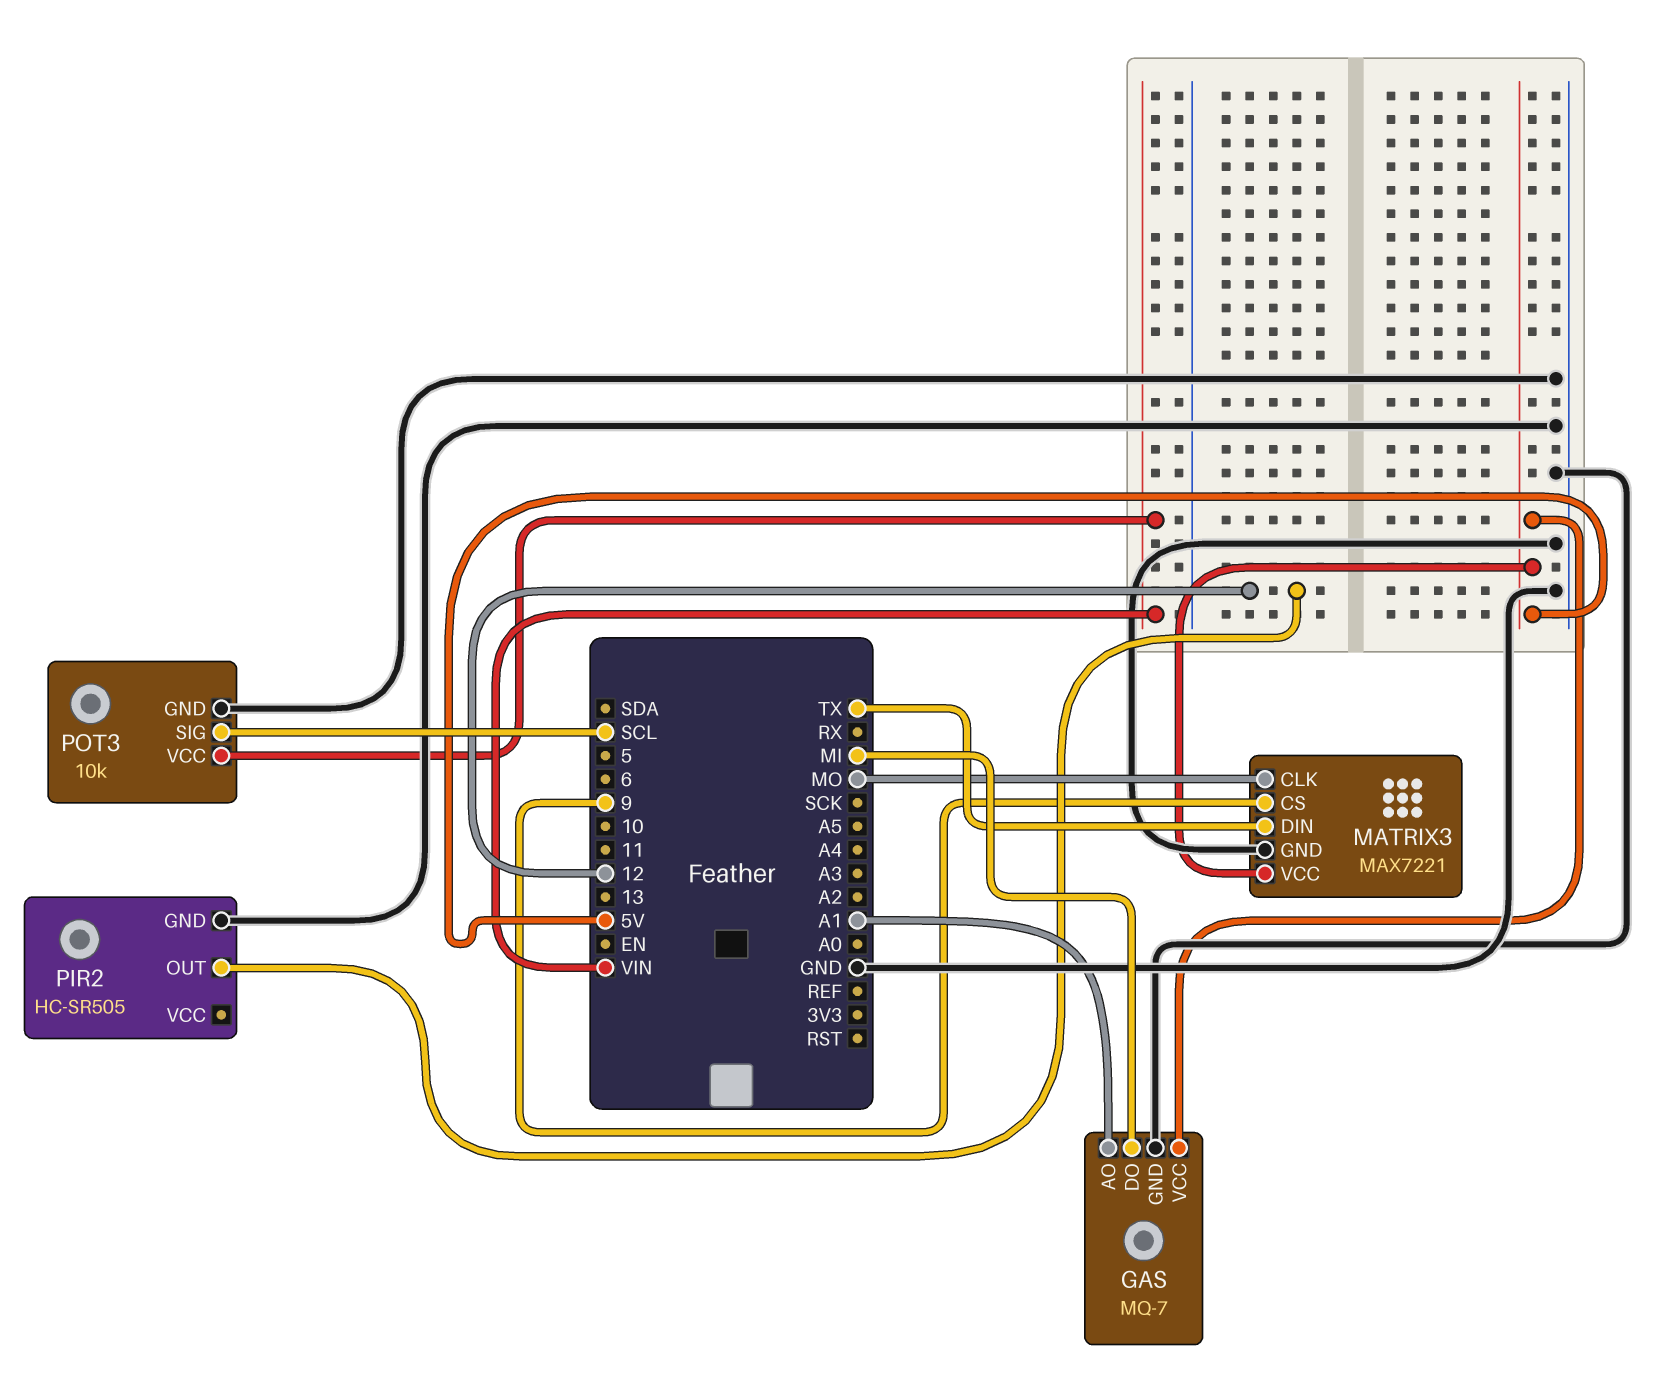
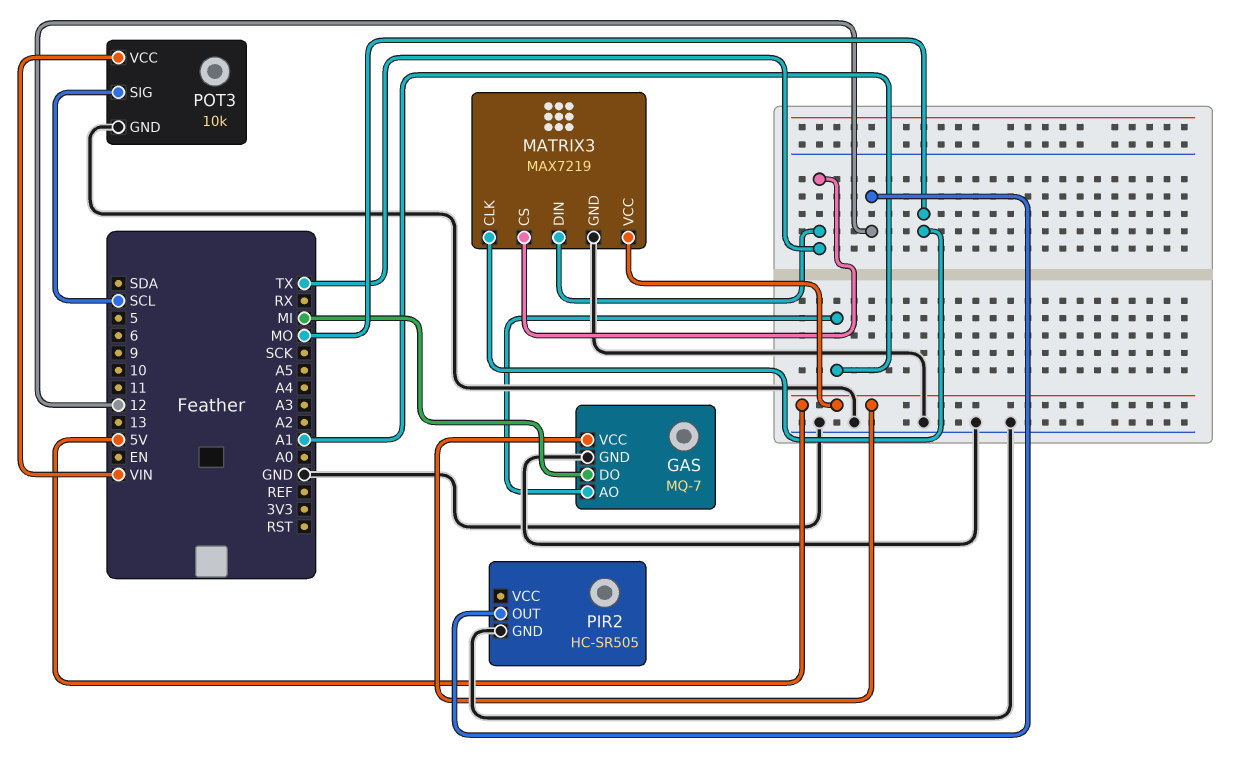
MATRIX3: MAX7221 -> MAX7219
MATRIX3 pin CS: 9 -> TX

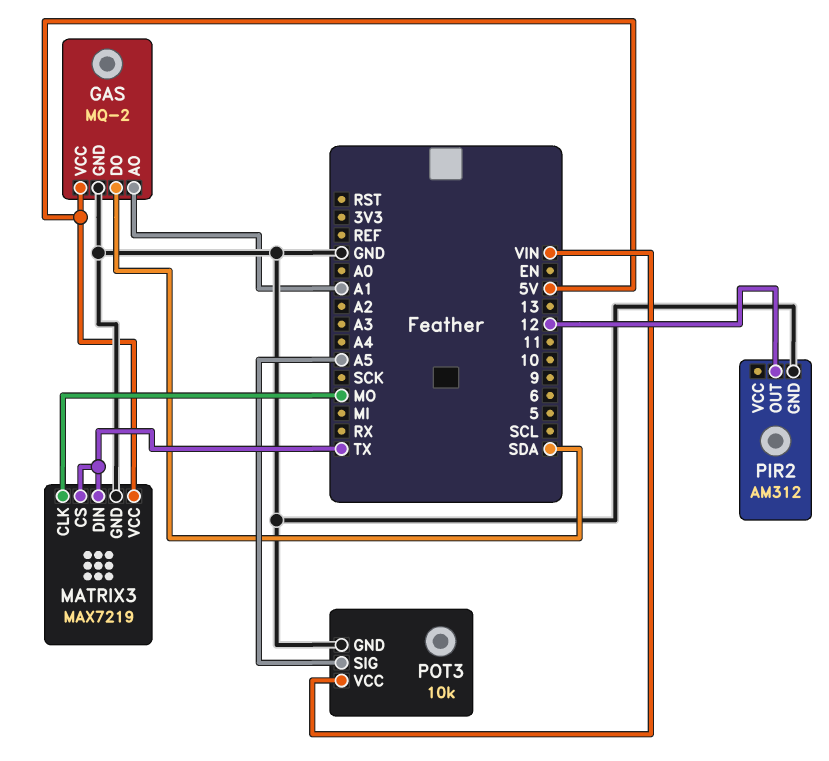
GAS: MQ-7 -> MQ-2
GAS pin DO: MI -> SDA
PIR2: HC-SR505 -> AM312
POT3 pin SIG: SCL -> A5

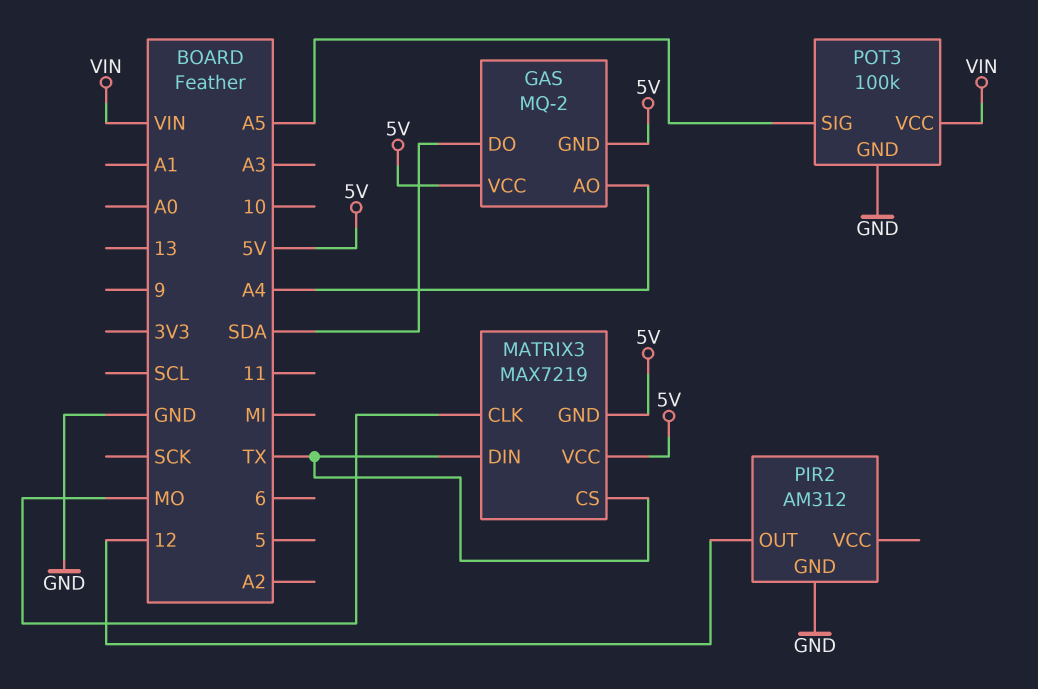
GAS pin AO: A1 -> A4
GAS pin GND: GND -> 5V
MATRIX3 pin GND: GND -> 5V
POT3: 10k -> 100k

